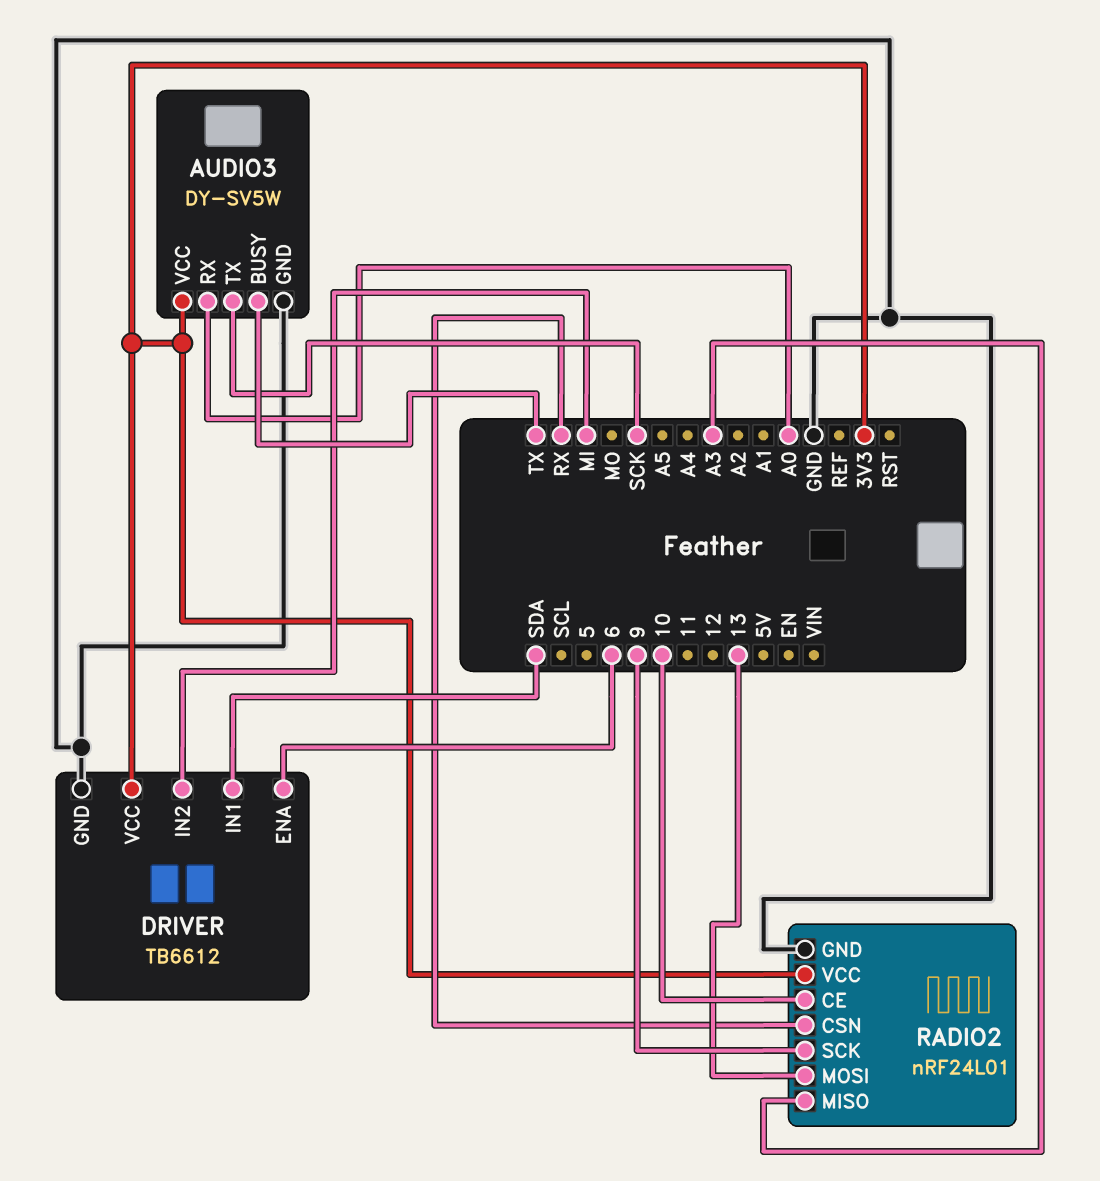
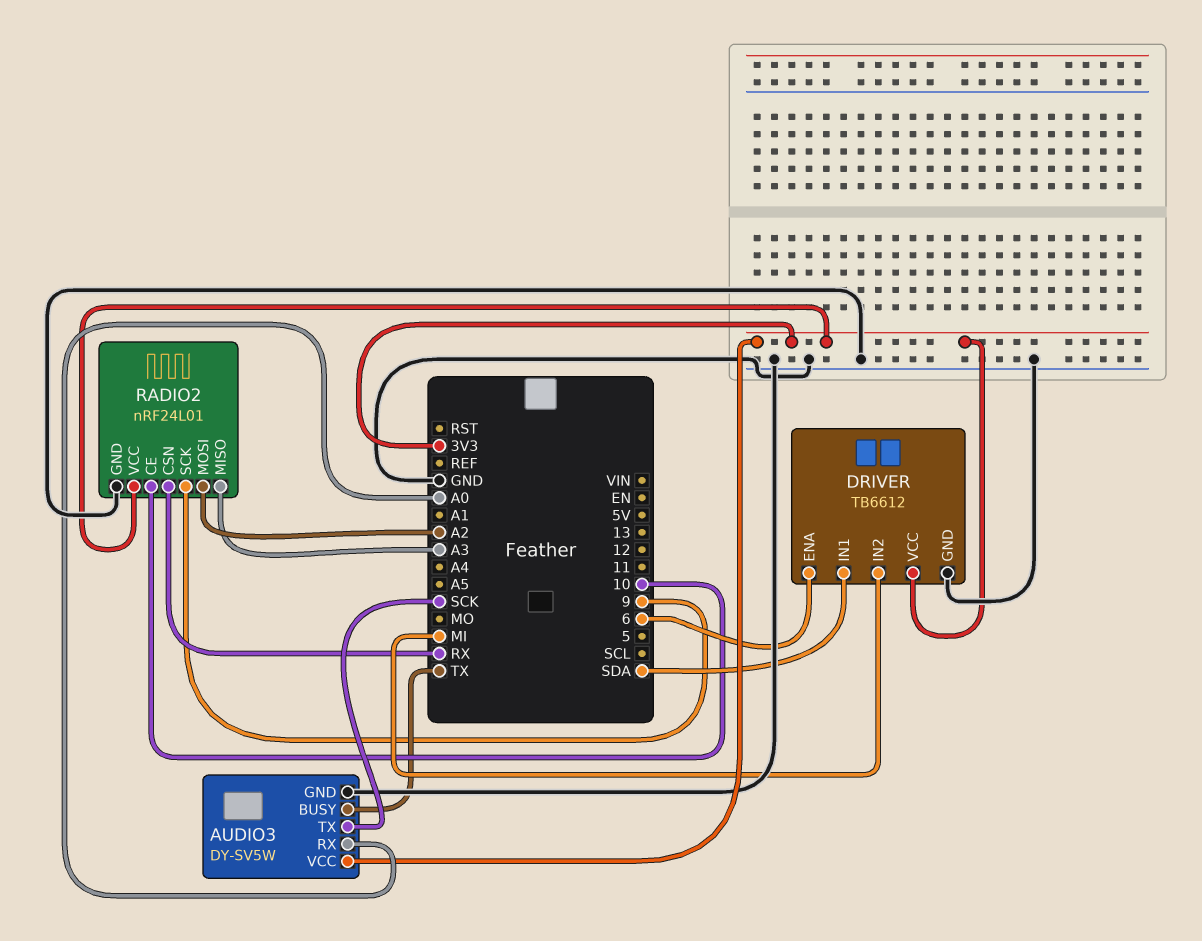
RADIO2 pin MOSI: 13 -> A2

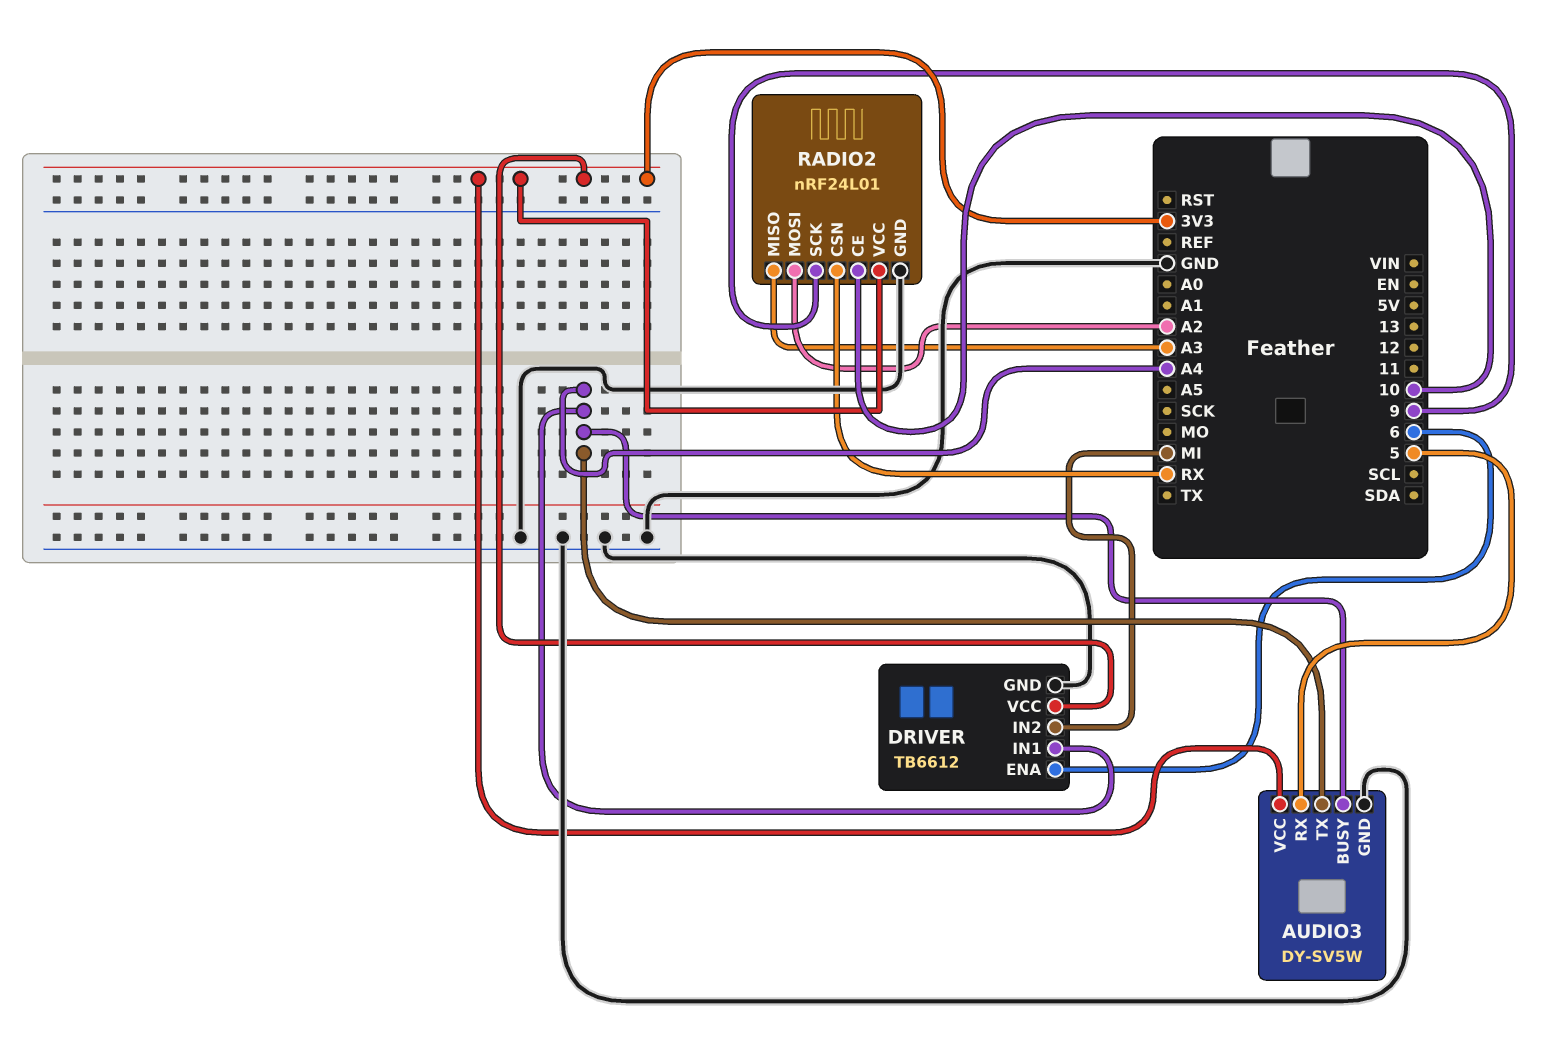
AUDIO3 pin BUSY: TX -> A4
AUDIO3 pin RX: A0 -> 5
AUDIO3 pin TX: SCK -> A4
DRIVER pin IN1: SDA -> A4

